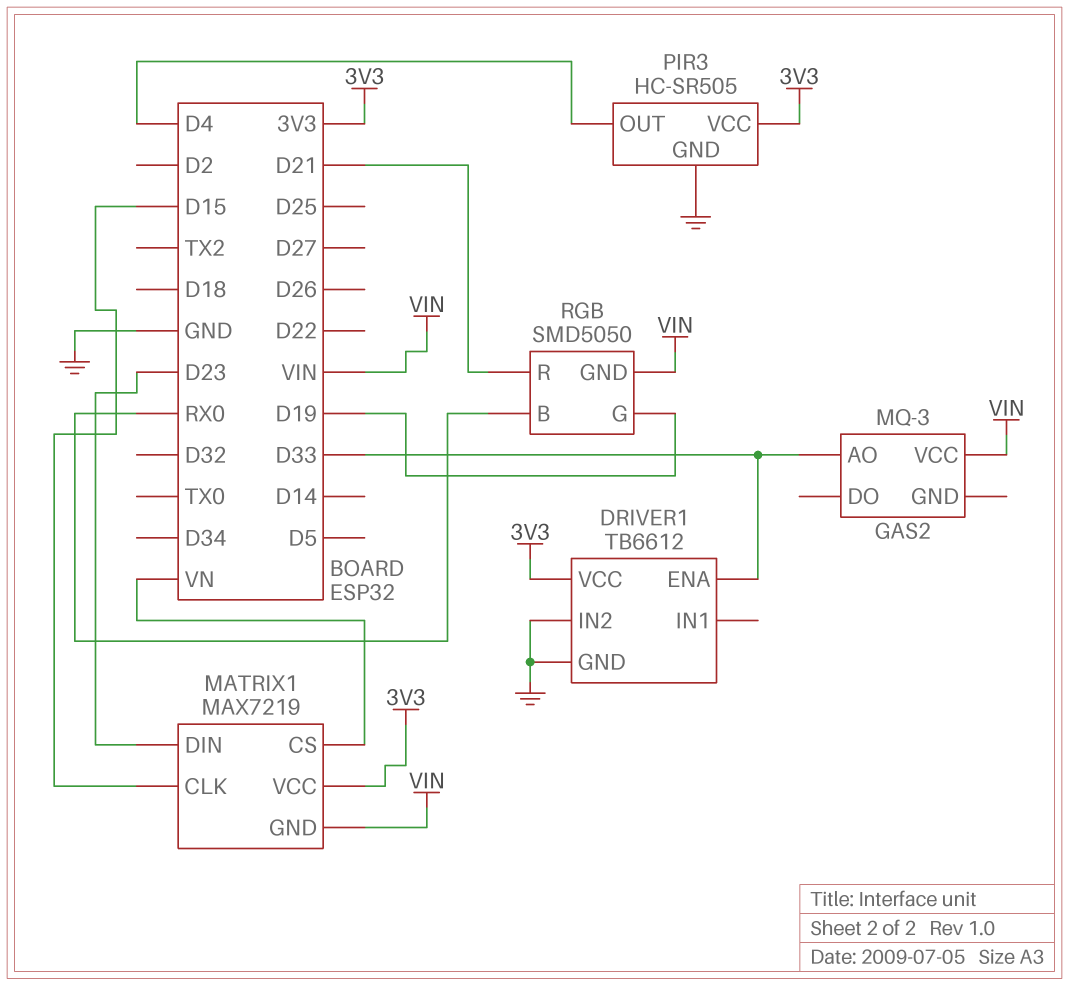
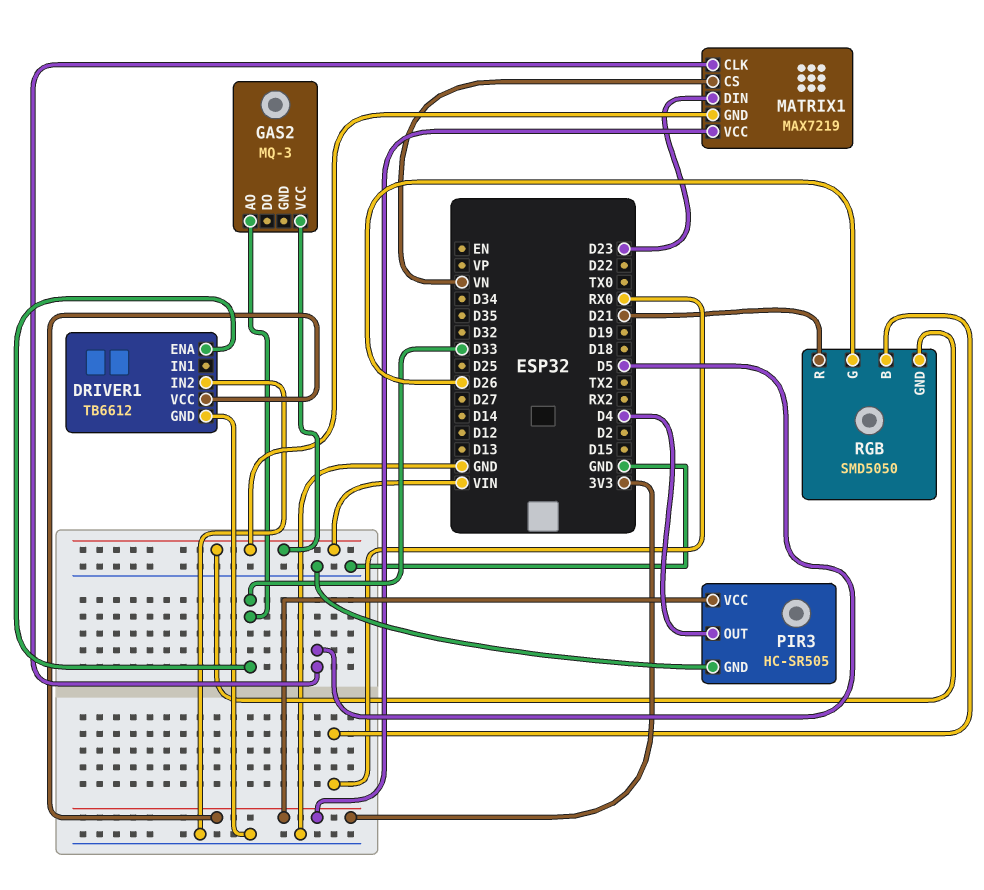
MATRIX1 pin CLK: D15 -> D5
RGB pin G: D19 -> D26

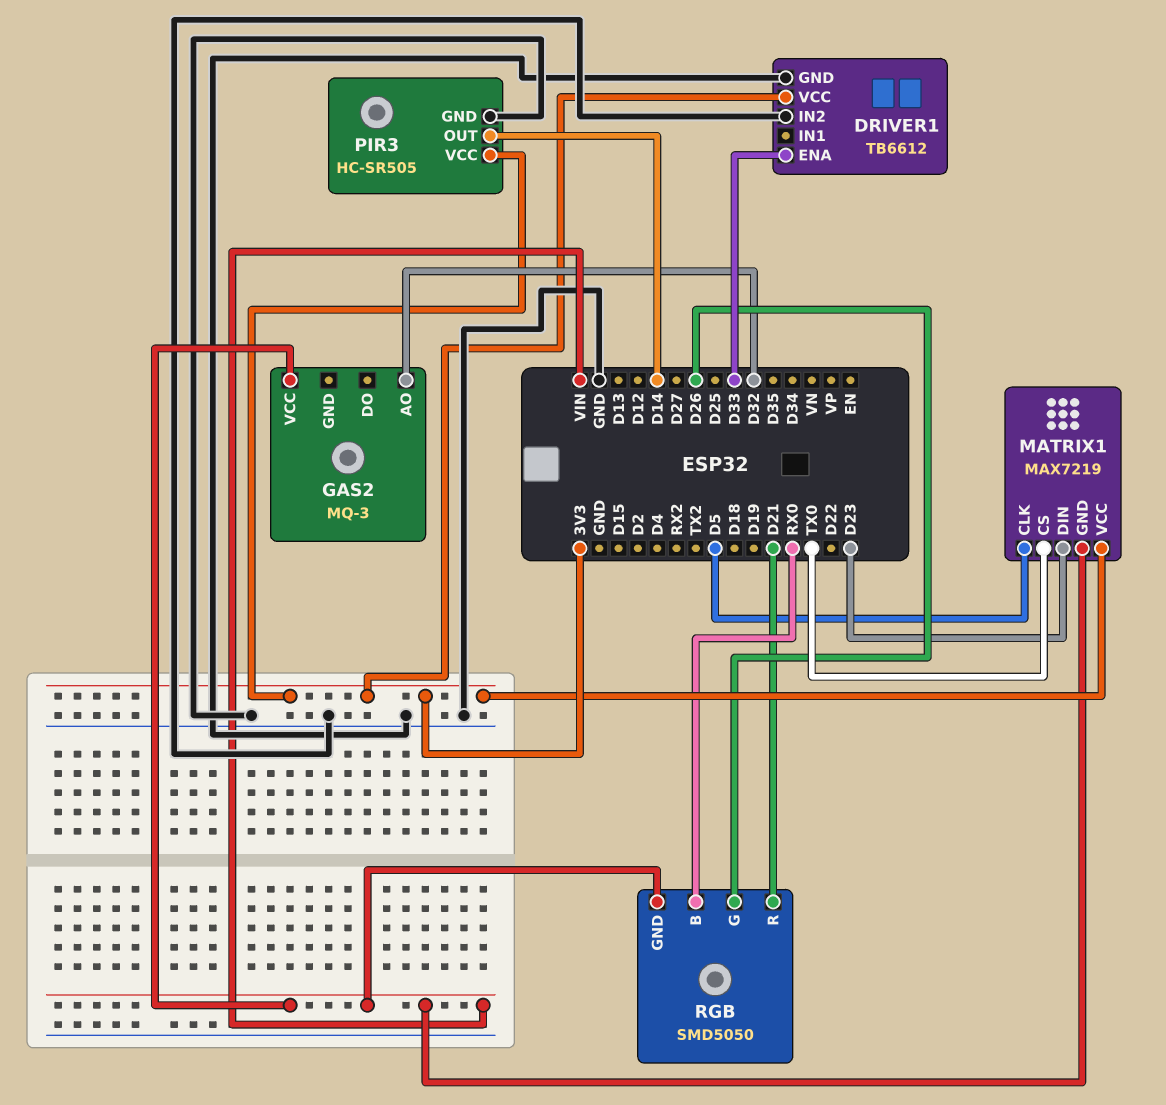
GAS2 pin AO: D33 -> D32
MATRIX1 pin CS: VN -> TX0
PIR3 pin OUT: D4 -> D14

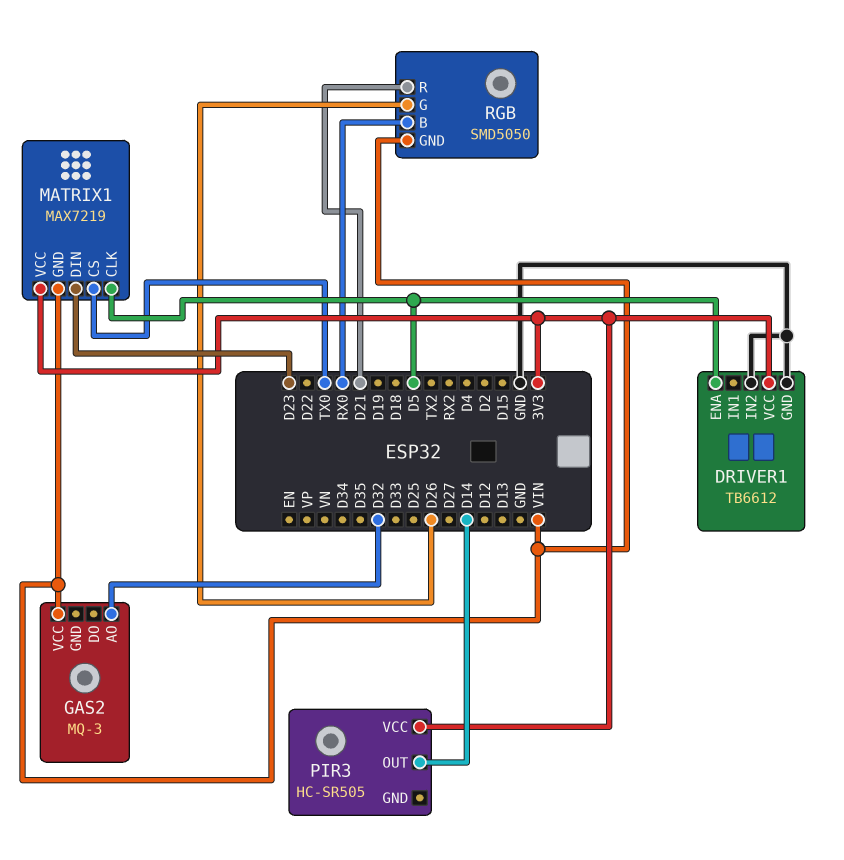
DRIVER1 pin ENA: D33 -> D5
PIR3 pin GND: GND -> none

